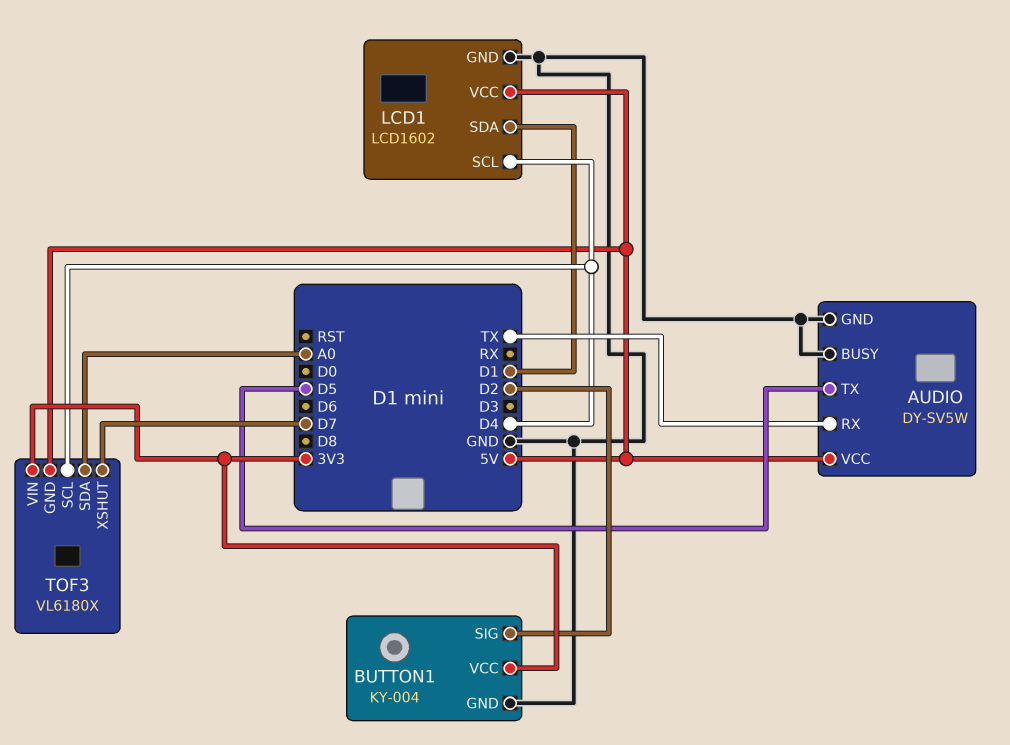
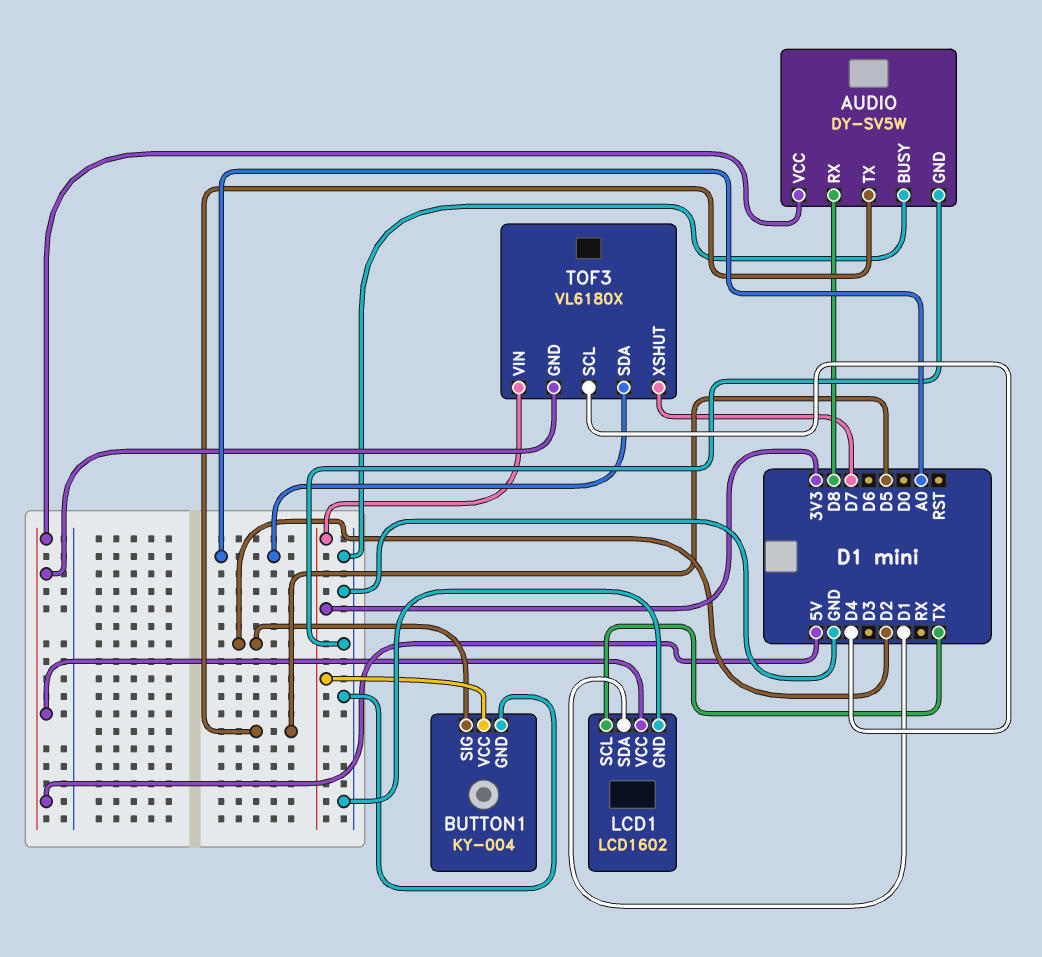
AUDIO pin RX: TX -> D8
LCD1 pin SCL: D4 -> TX

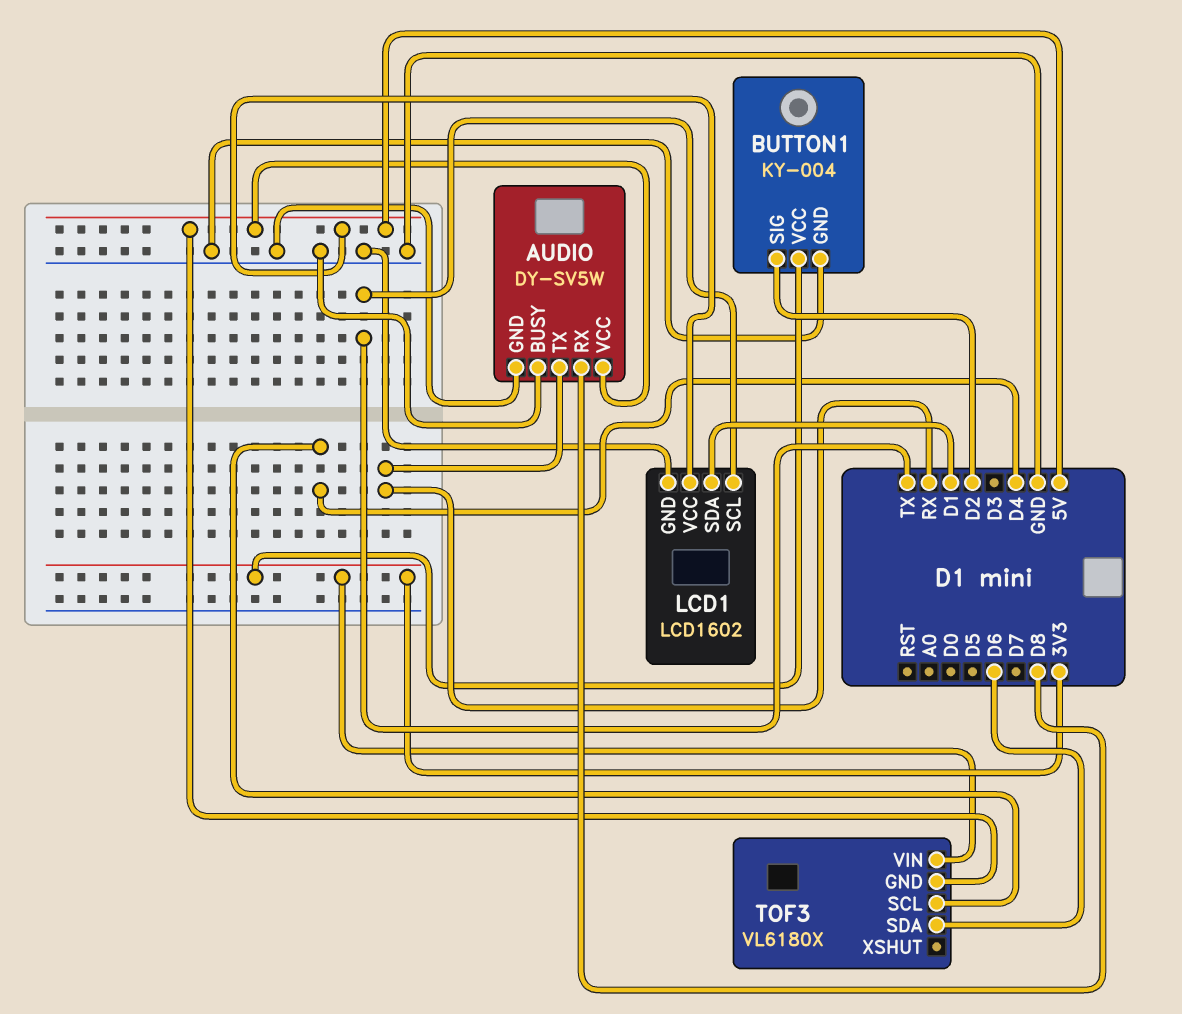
AUDIO pin TX: D5 -> RX
TOF3 pin SDA: A0 -> D6
TOF3 pin XSHUT: D7 -> none

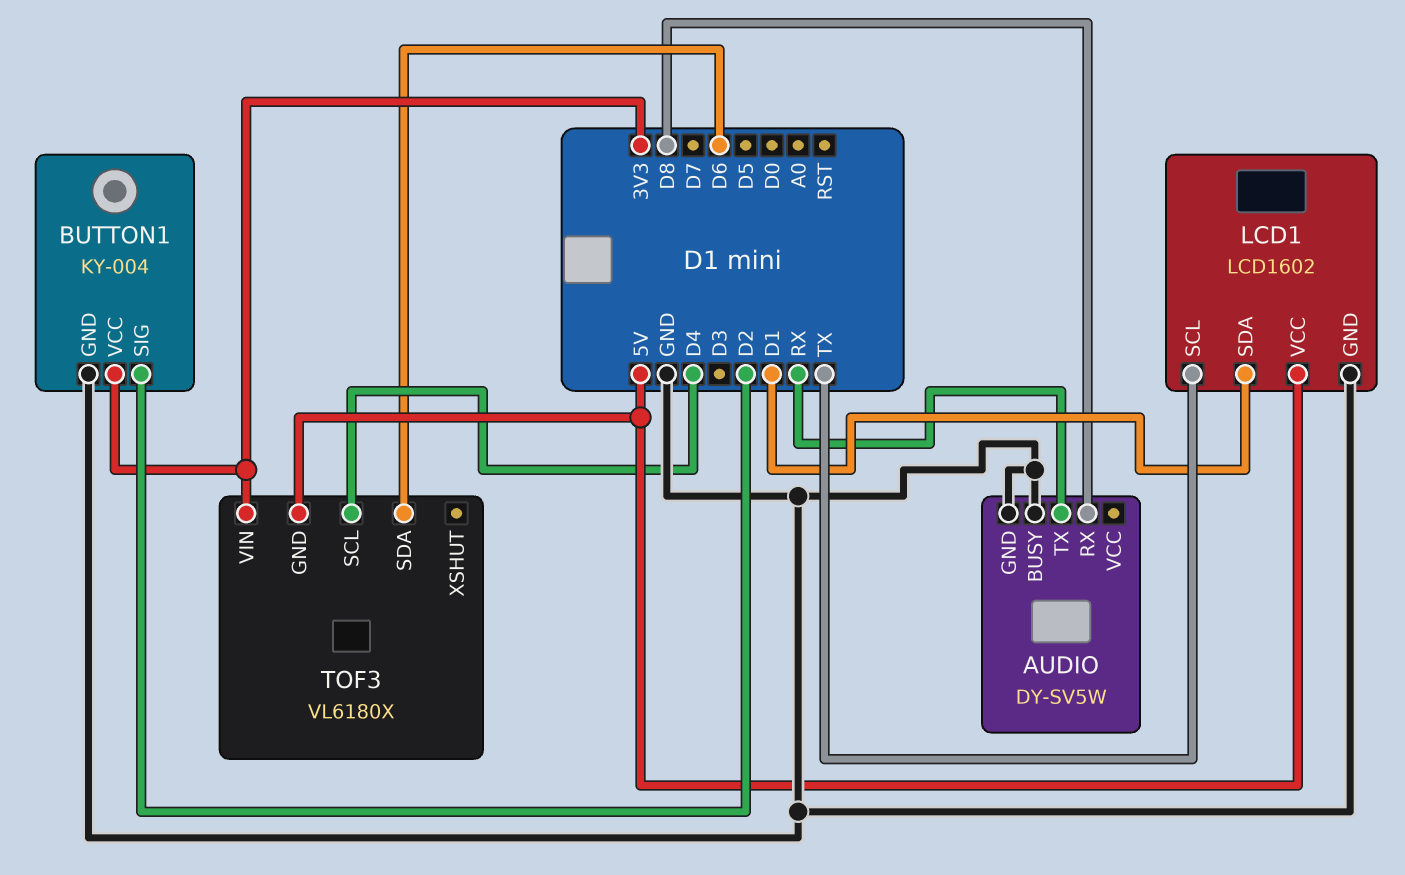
AUDIO pin VCC: 5V -> none

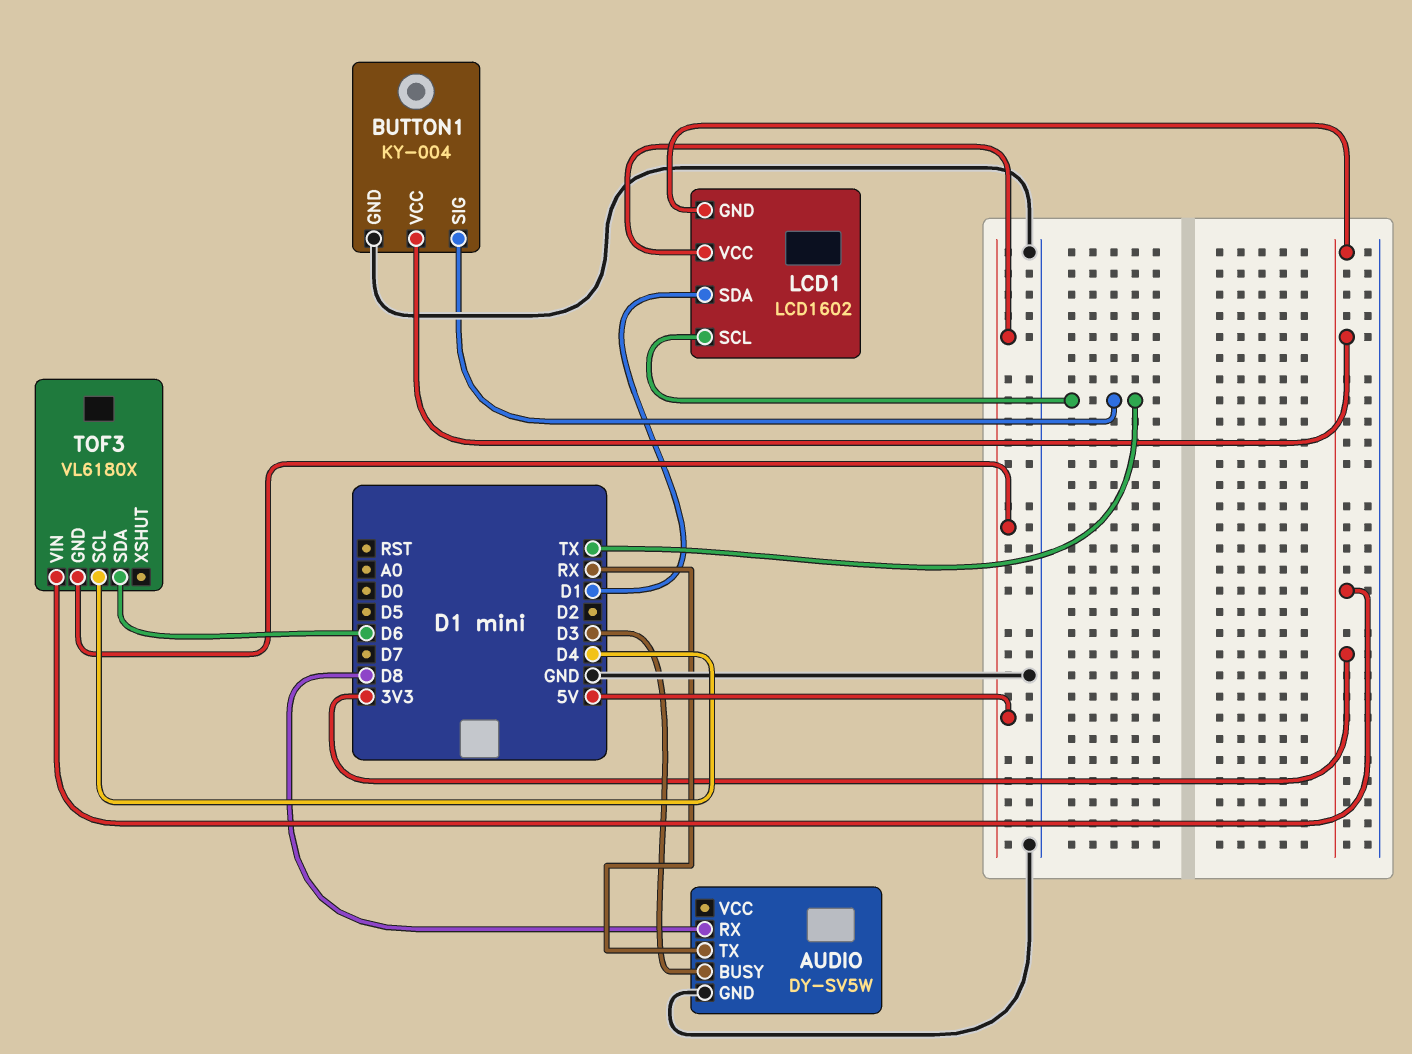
AUDIO pin BUSY: GND -> D3
BUTTON1 pin SIG: D2 -> TX
LCD1 pin GND: GND -> 3V3

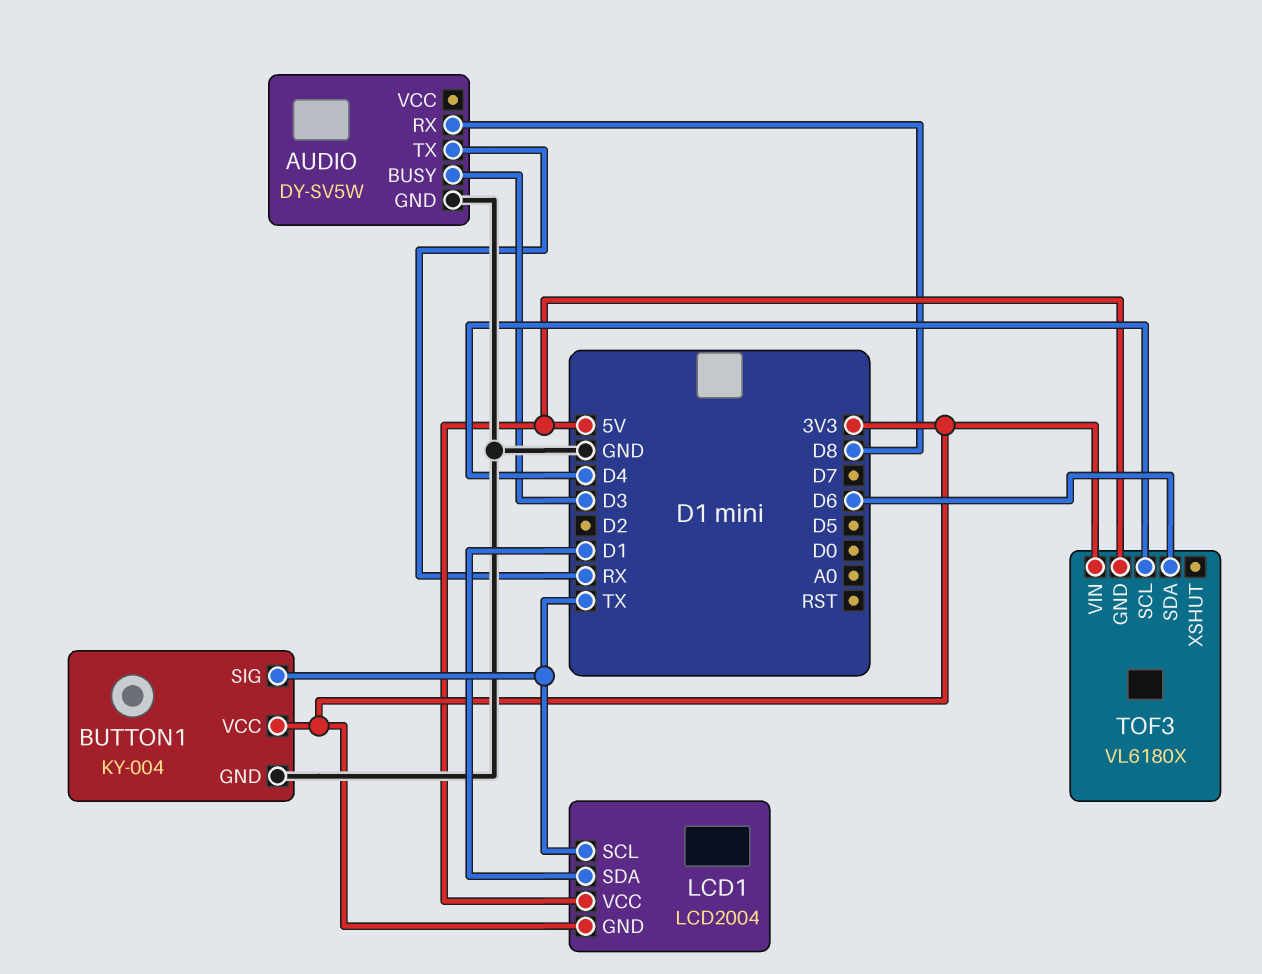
LCD1: LCD1602 -> LCD2004

